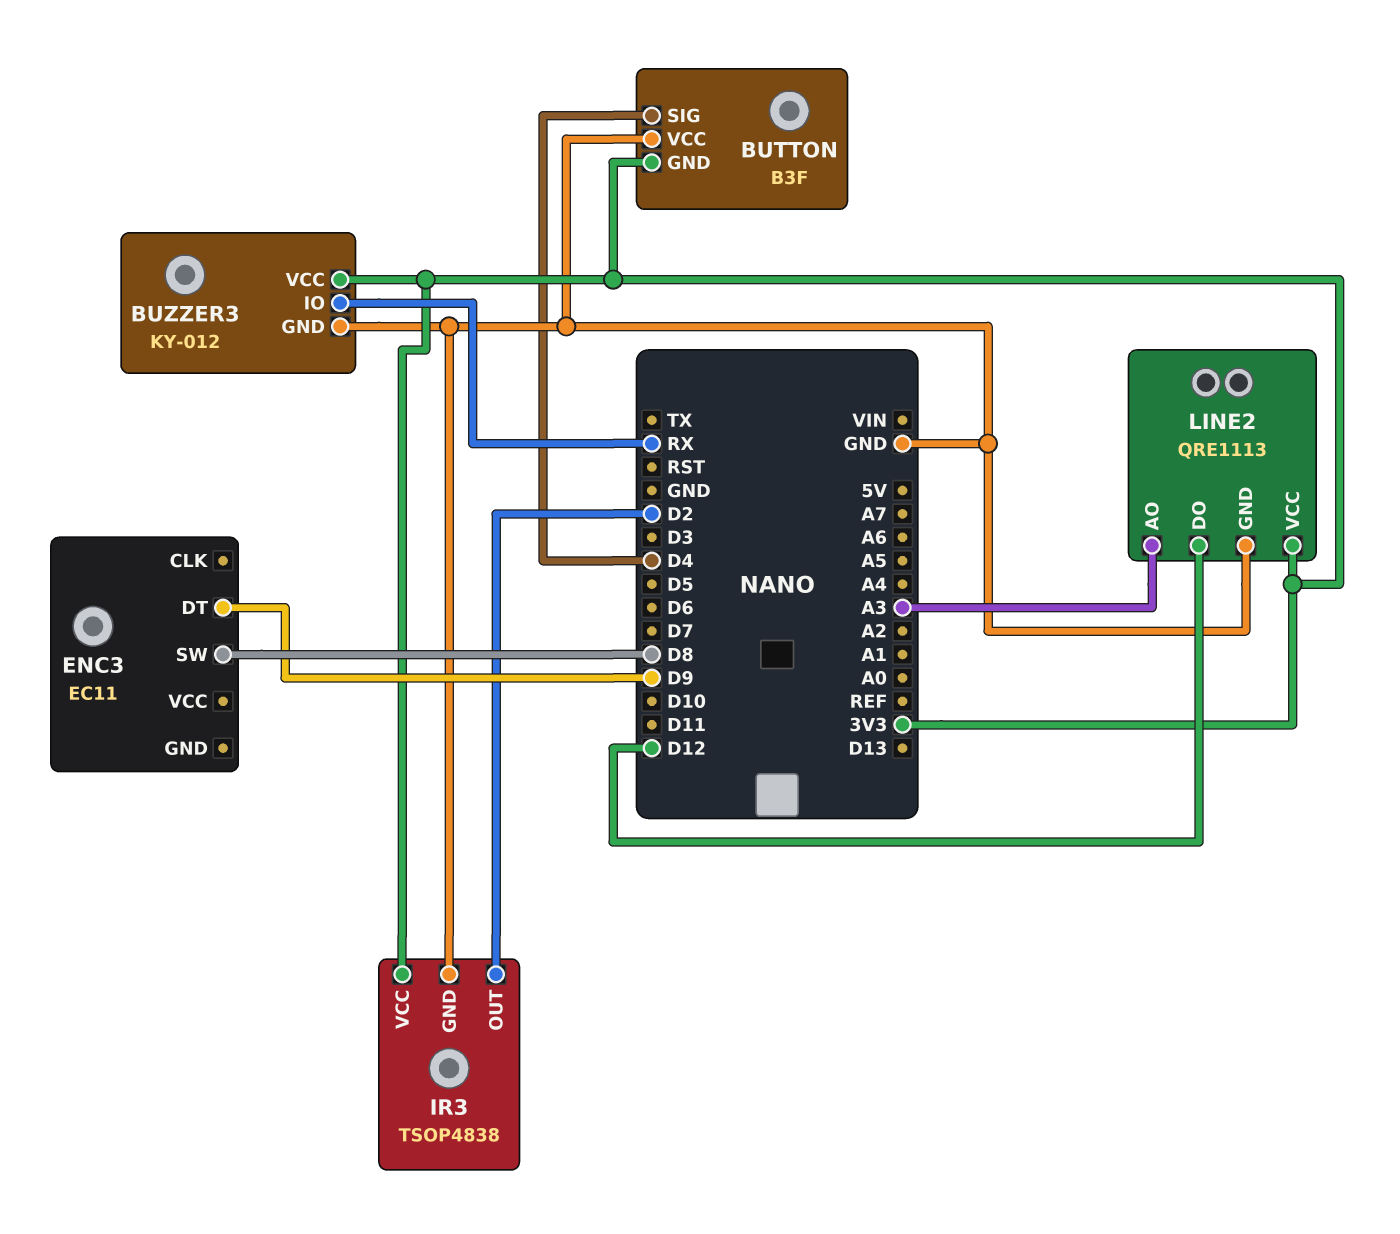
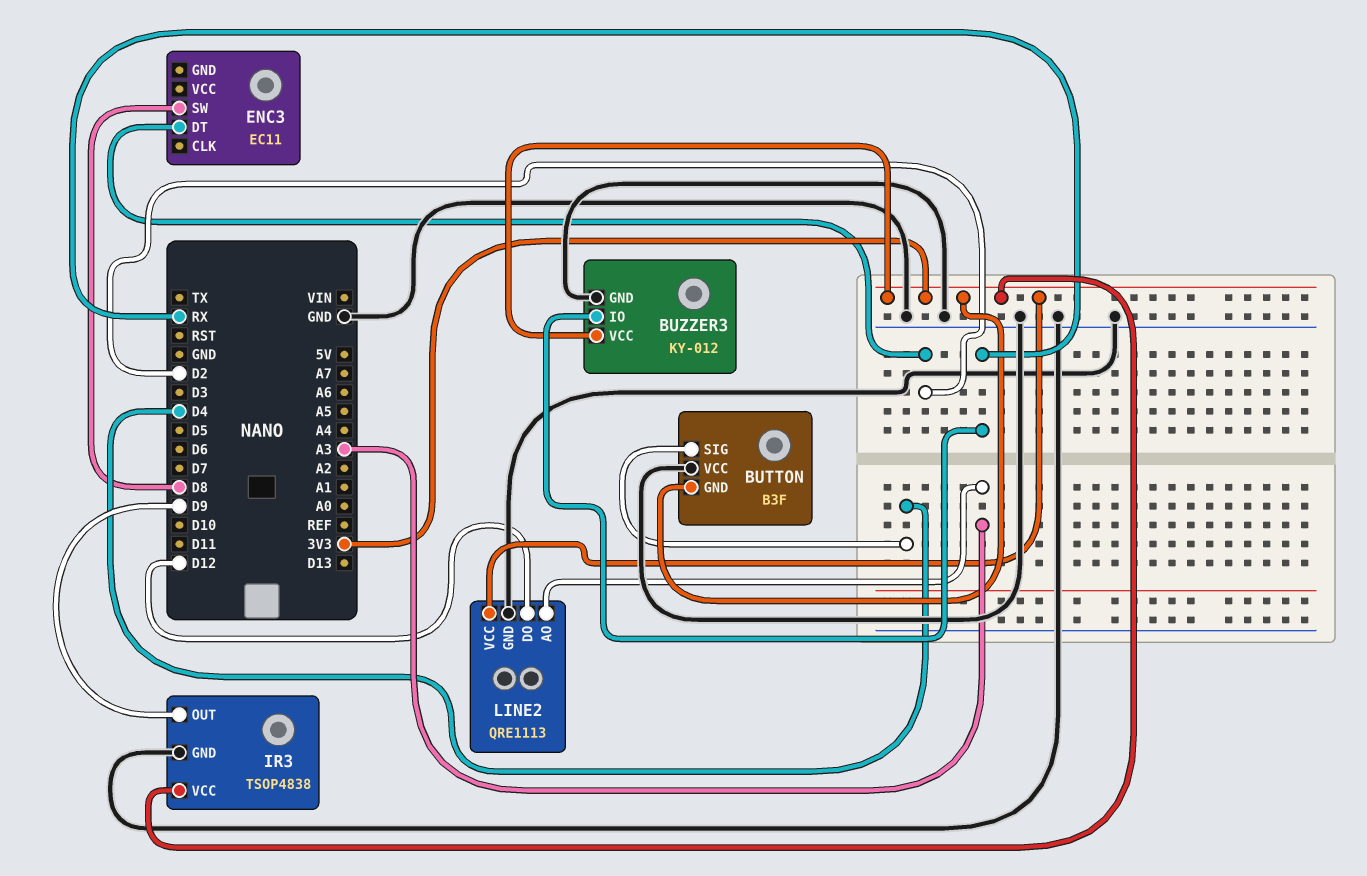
ENC3 pin DT: D9 -> D2
IR3 pin OUT: D2 -> D9

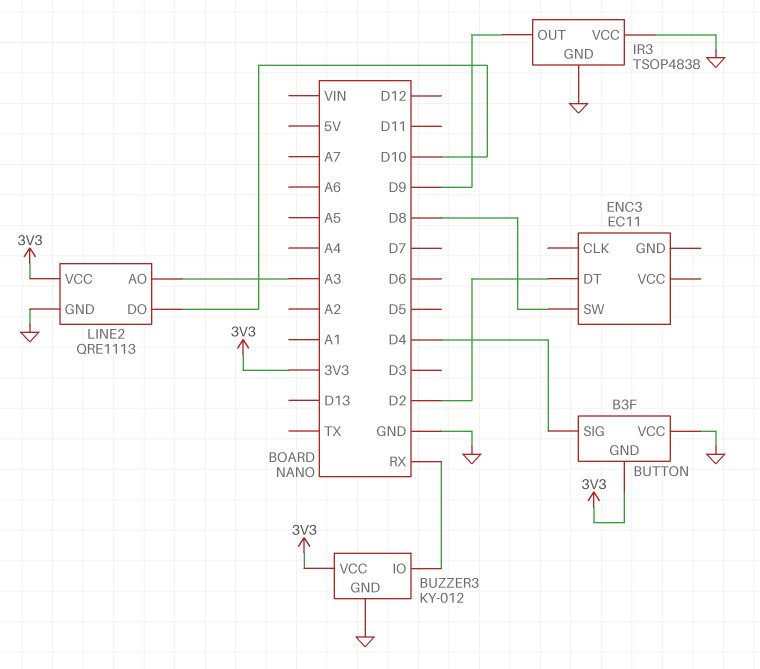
IR3 pin VCC: 3V3 -> GND
LINE2 pin DO: D12 -> D10

